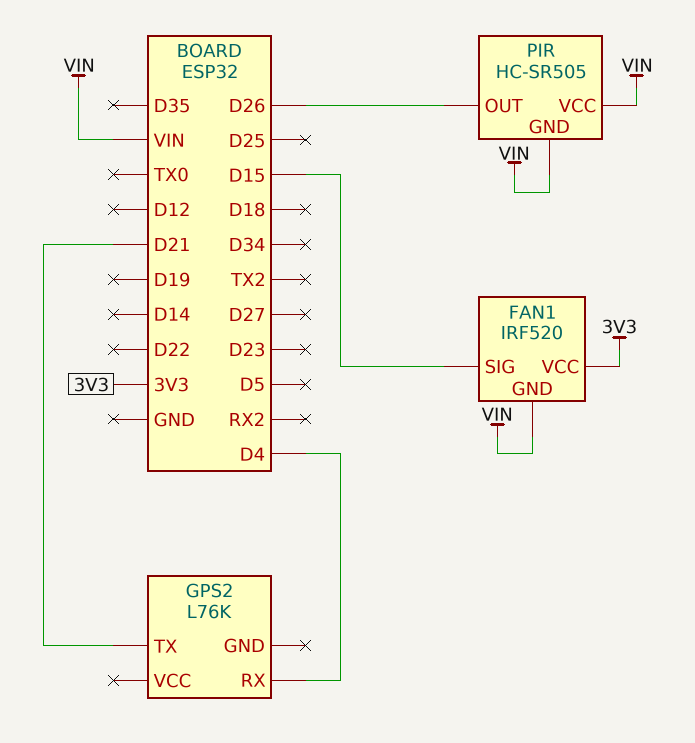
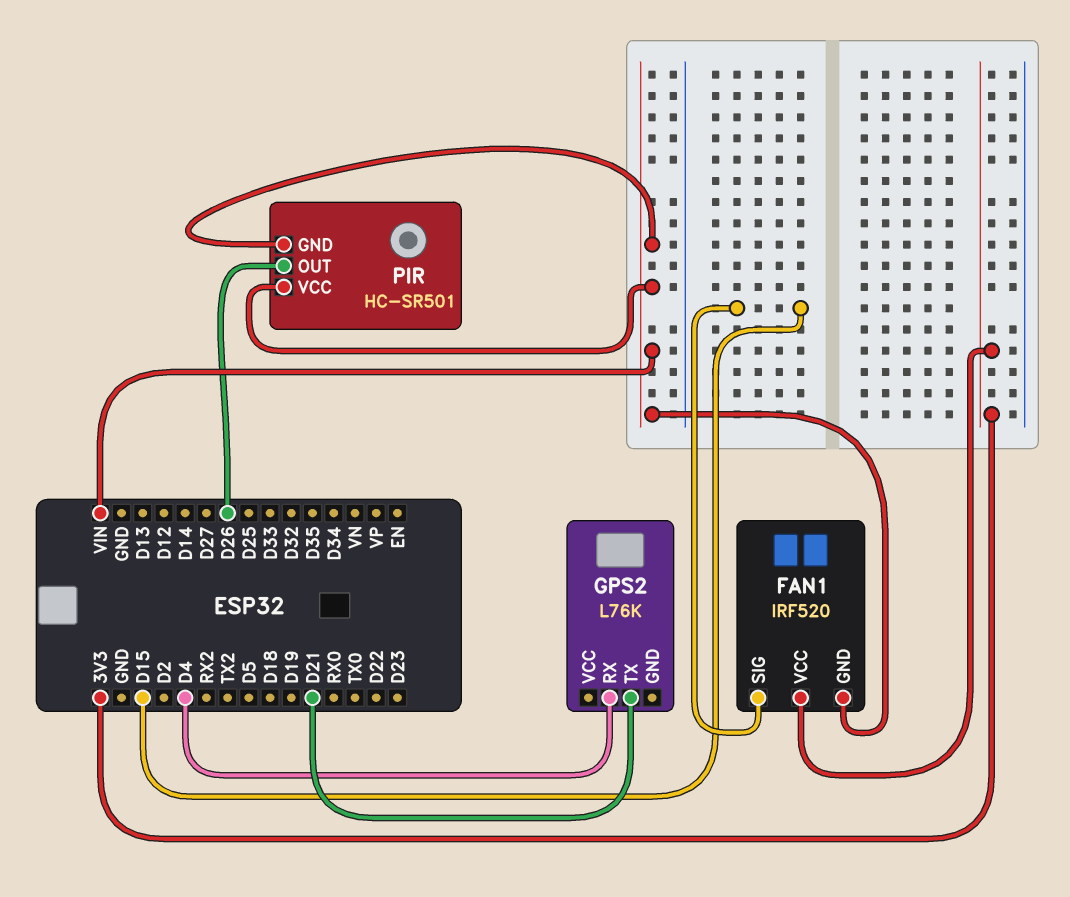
PIR: HC-SR505 -> HC-SR501

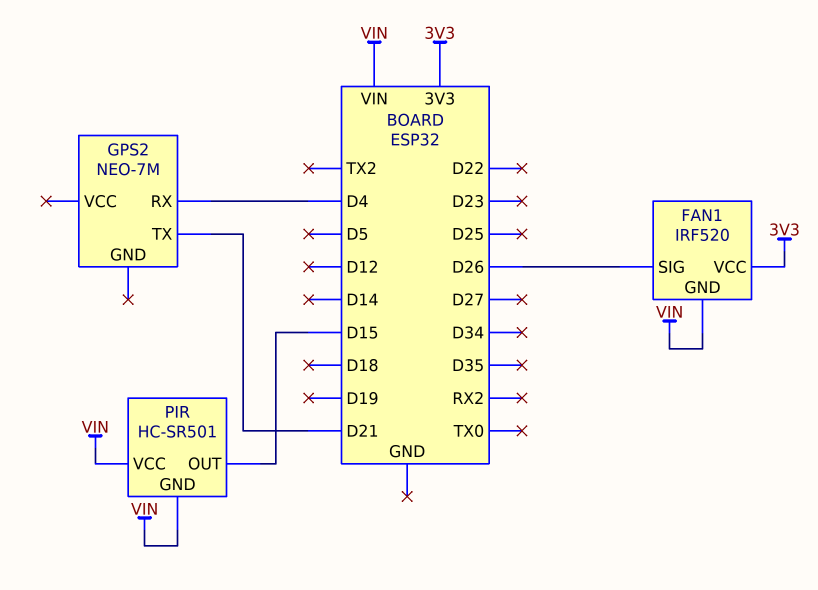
FAN1 pin SIG: D15 -> D26
GPS2: L76K -> NEO-7M
PIR pin OUT: D26 -> D15

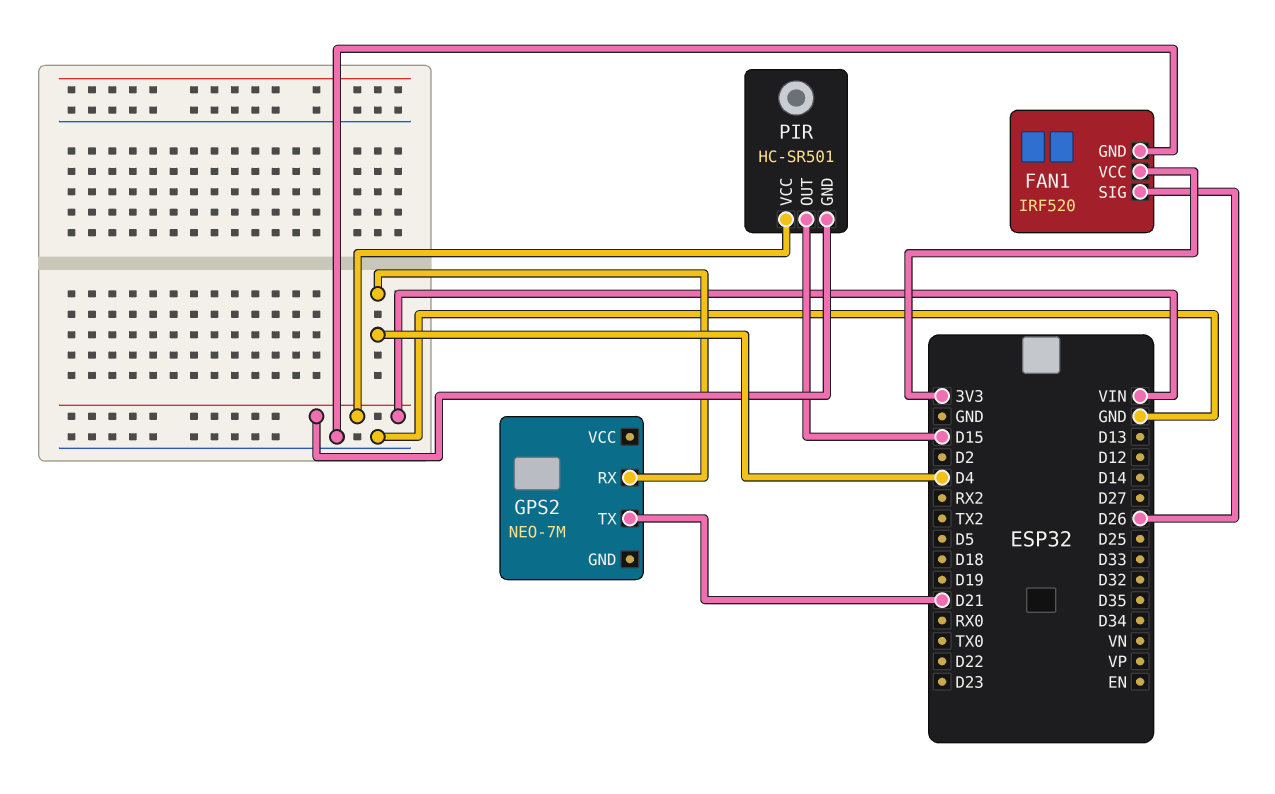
FAN1 pin GND: VIN -> GND

